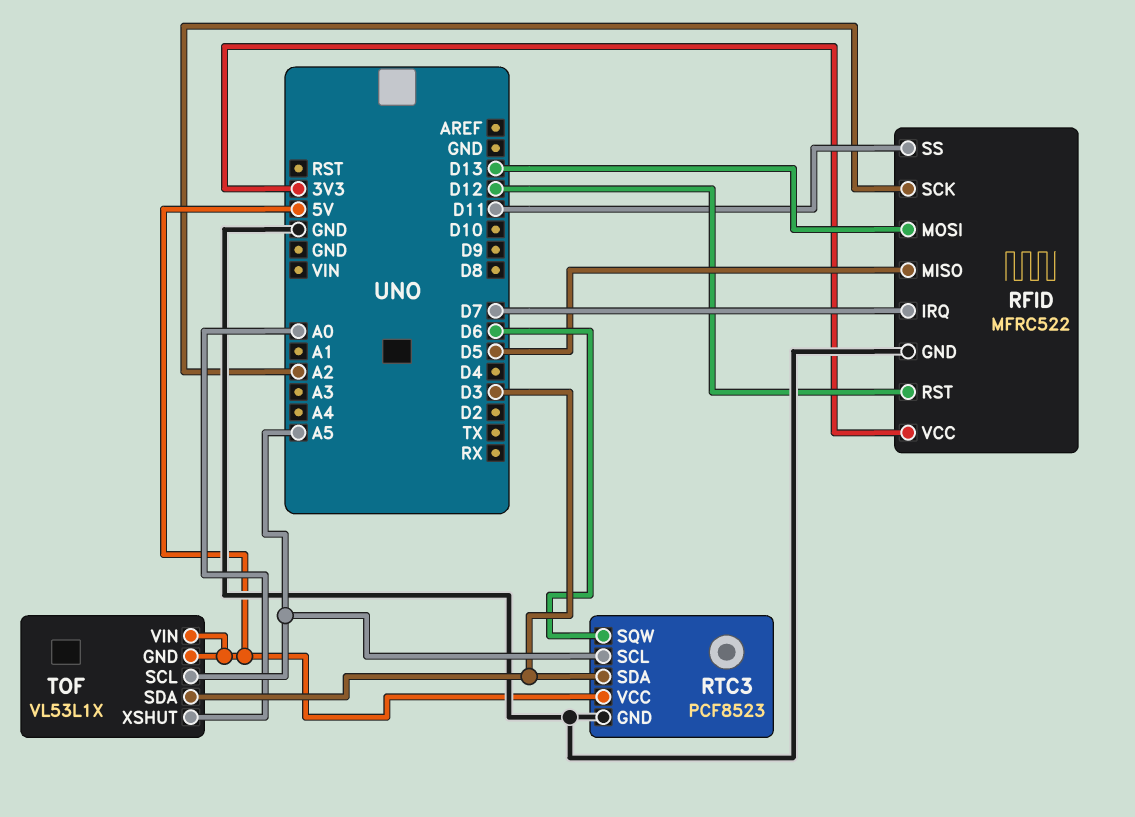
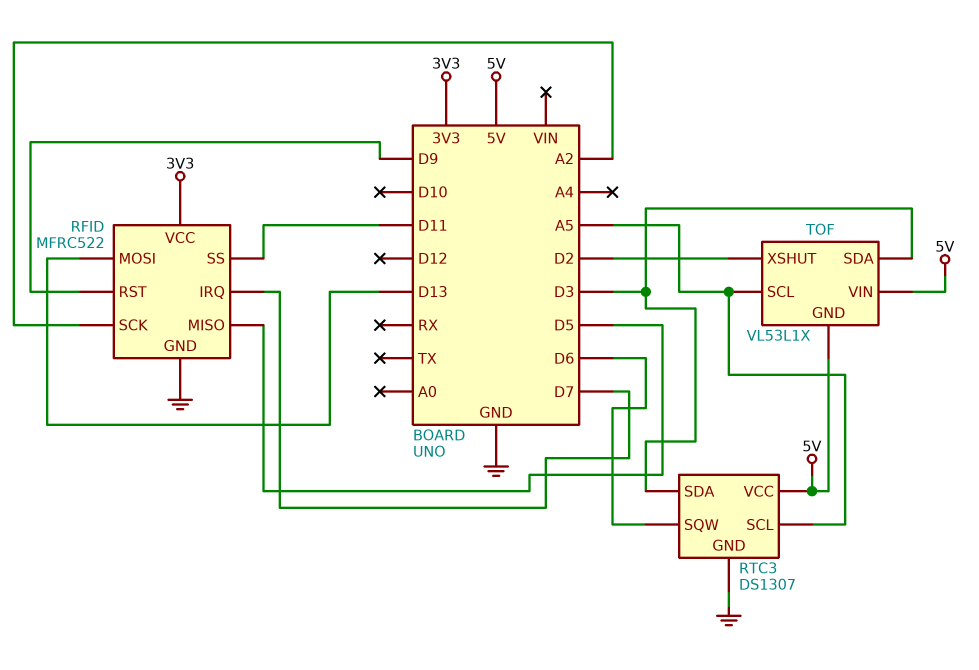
RFID pin RST: D12 -> D9
RTC3: PCF8523 -> DS1307
TOF pin XSHUT: A0 -> D2

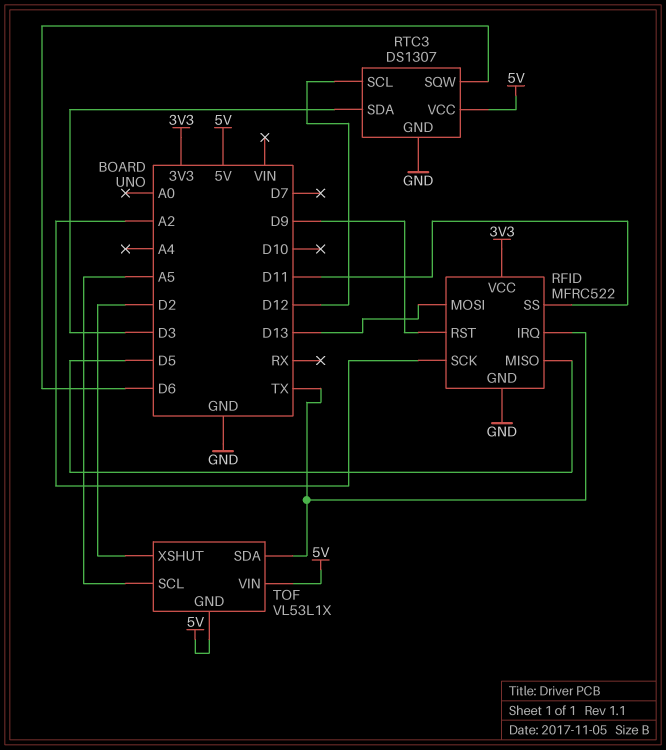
RFID pin IRQ: D7 -> TX
RTC3 pin SCL: A5 -> D12
TOF pin SDA: D3 -> TX

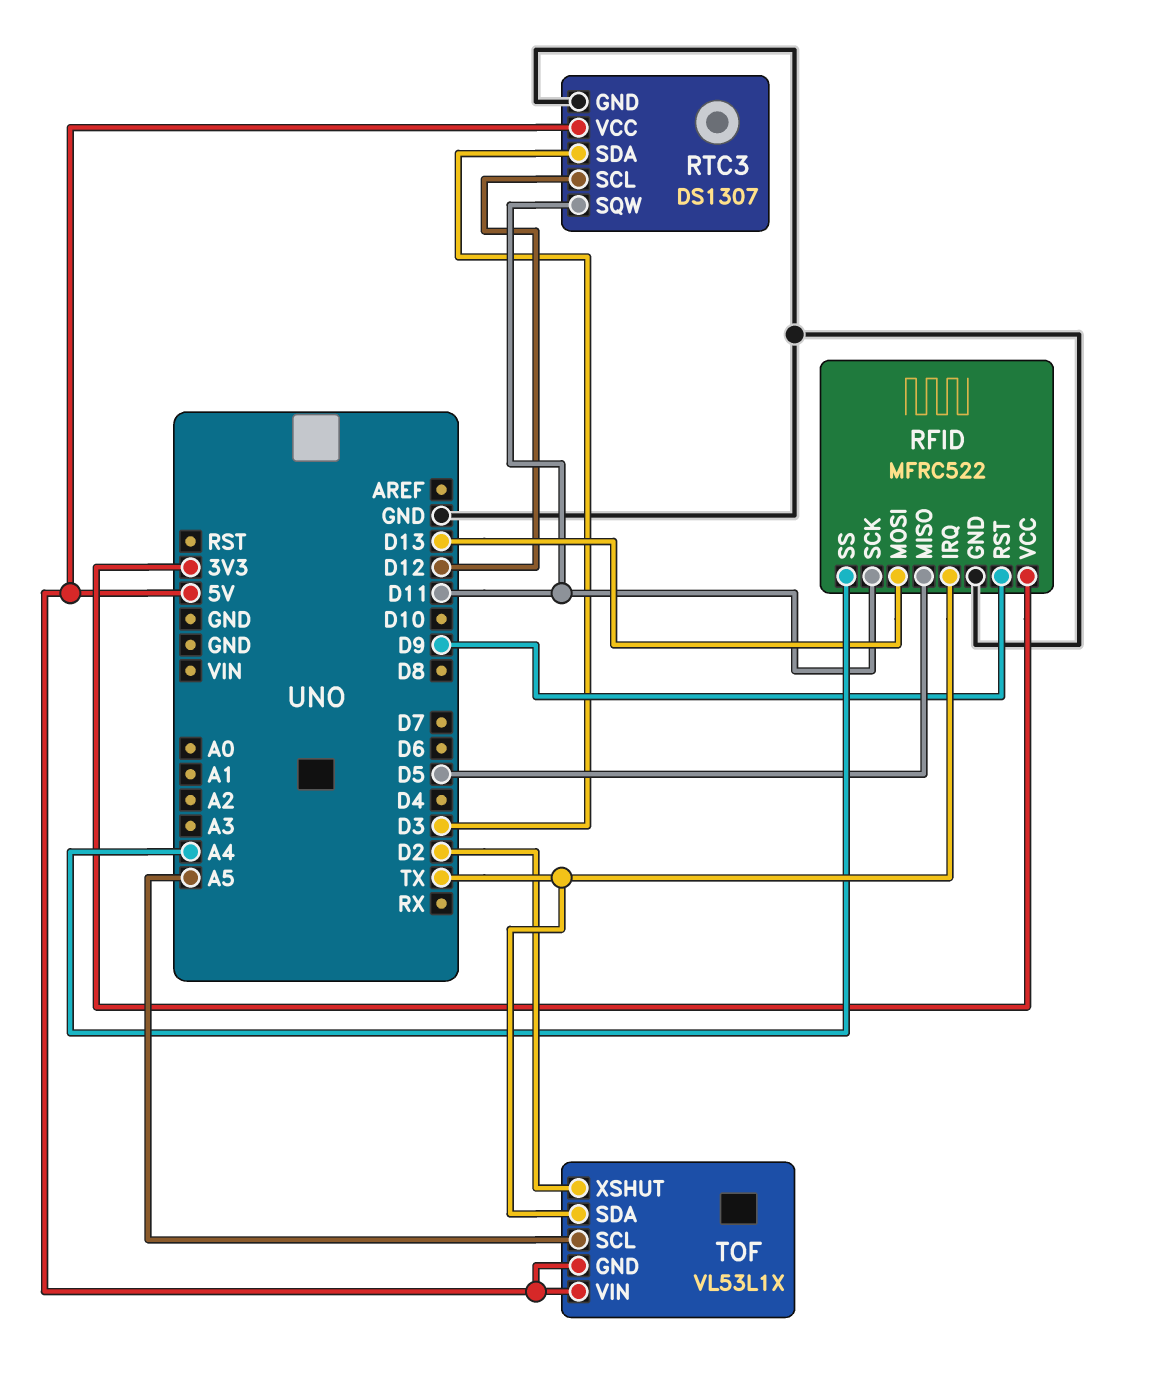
RFID pin SCK: A2 -> D11
RFID pin SS: D11 -> A4
RTC3 pin SQW: D6 -> D11

